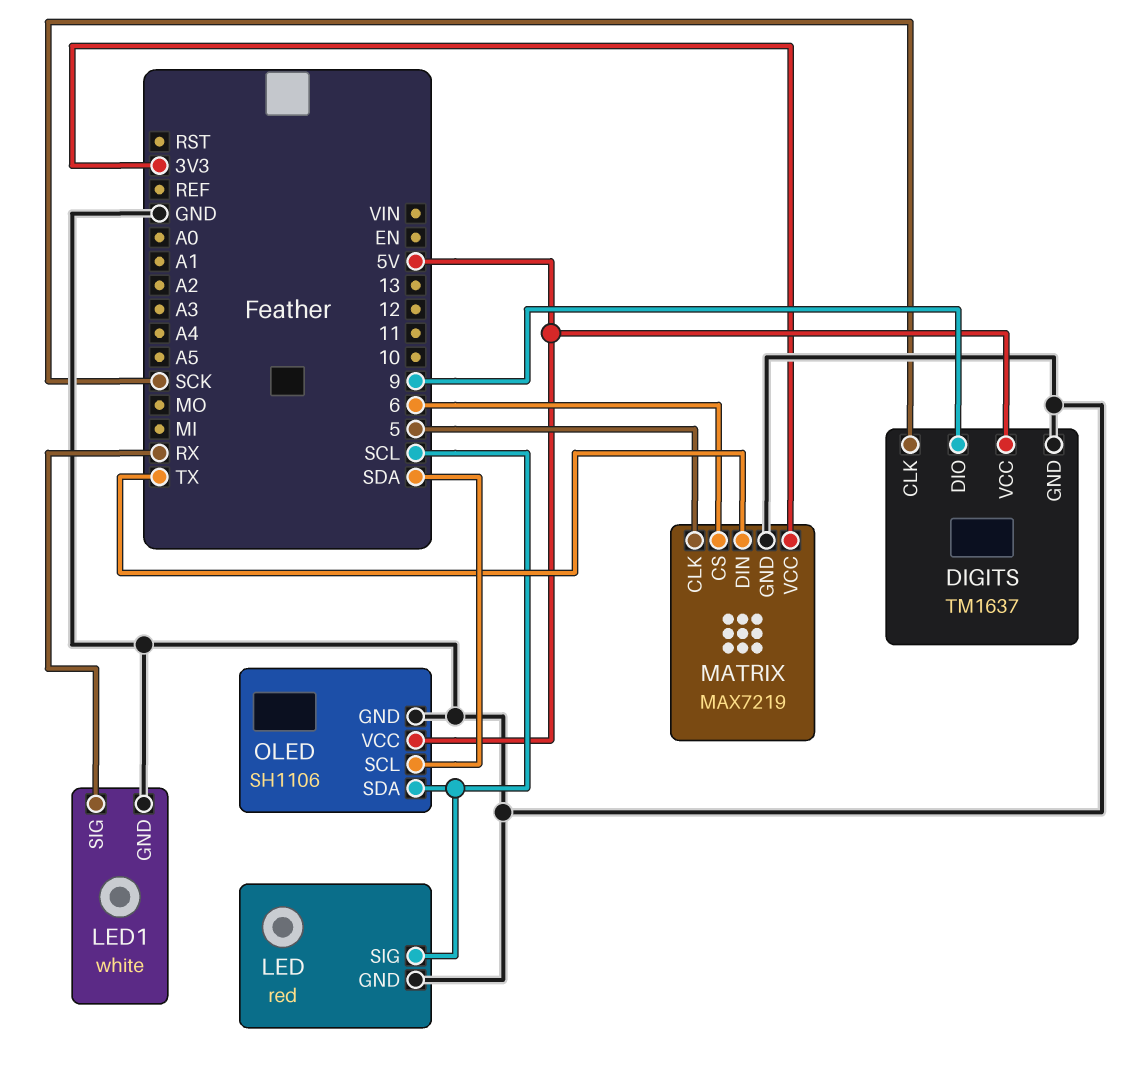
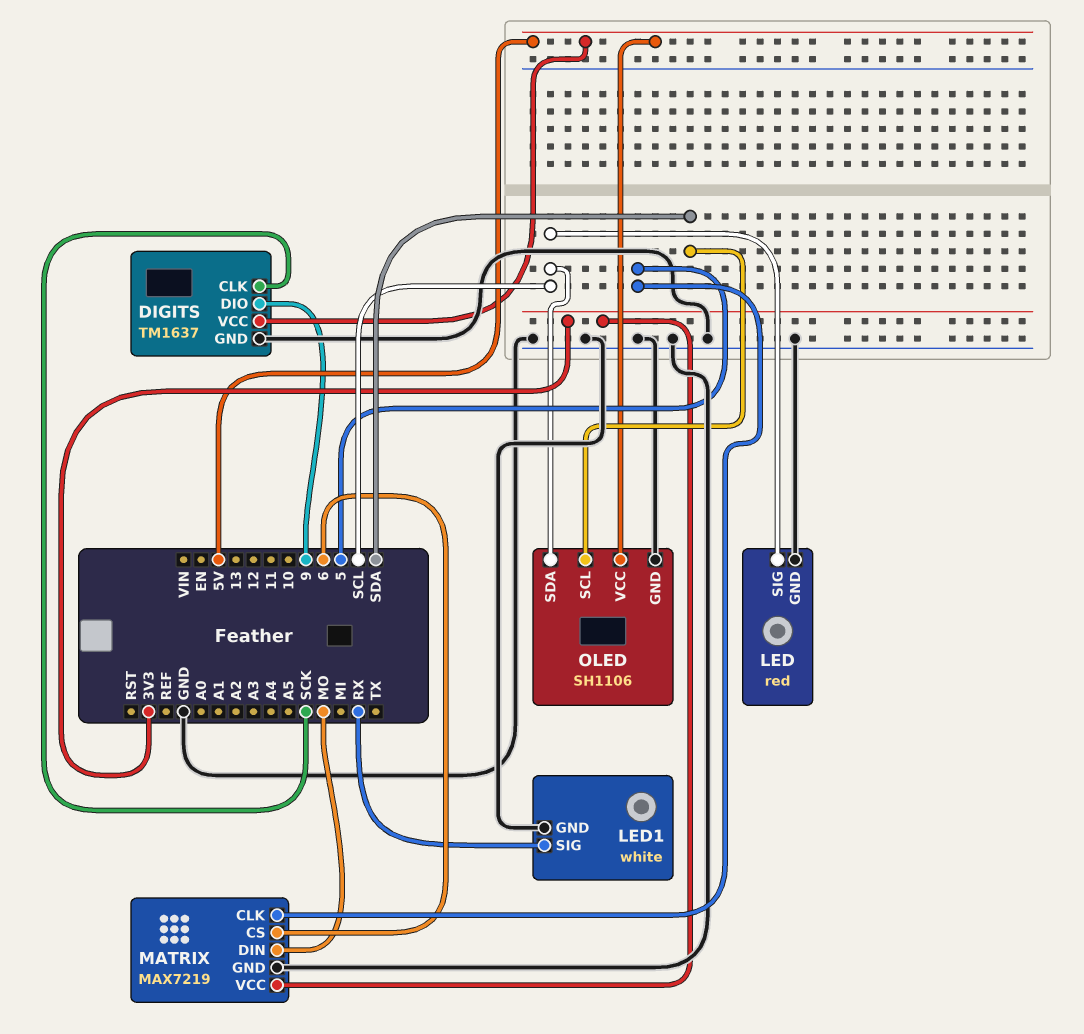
MATRIX pin DIN: TX -> MO

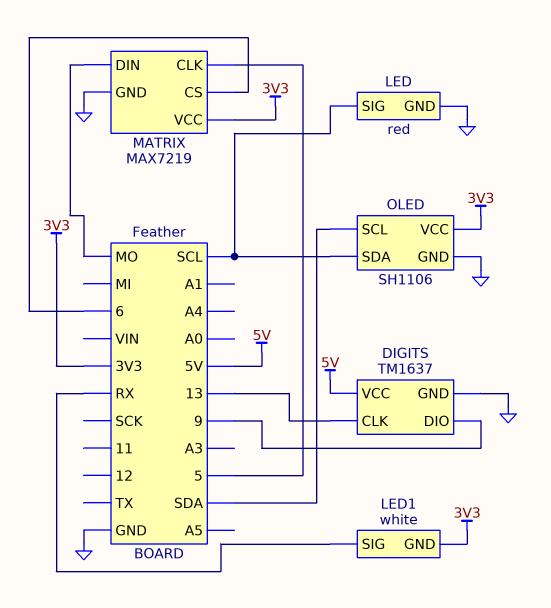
DIGITS pin CLK: SCK -> 13
LED1 pin GND: GND -> 3V3
OLED pin VCC: 5V -> 3V3

